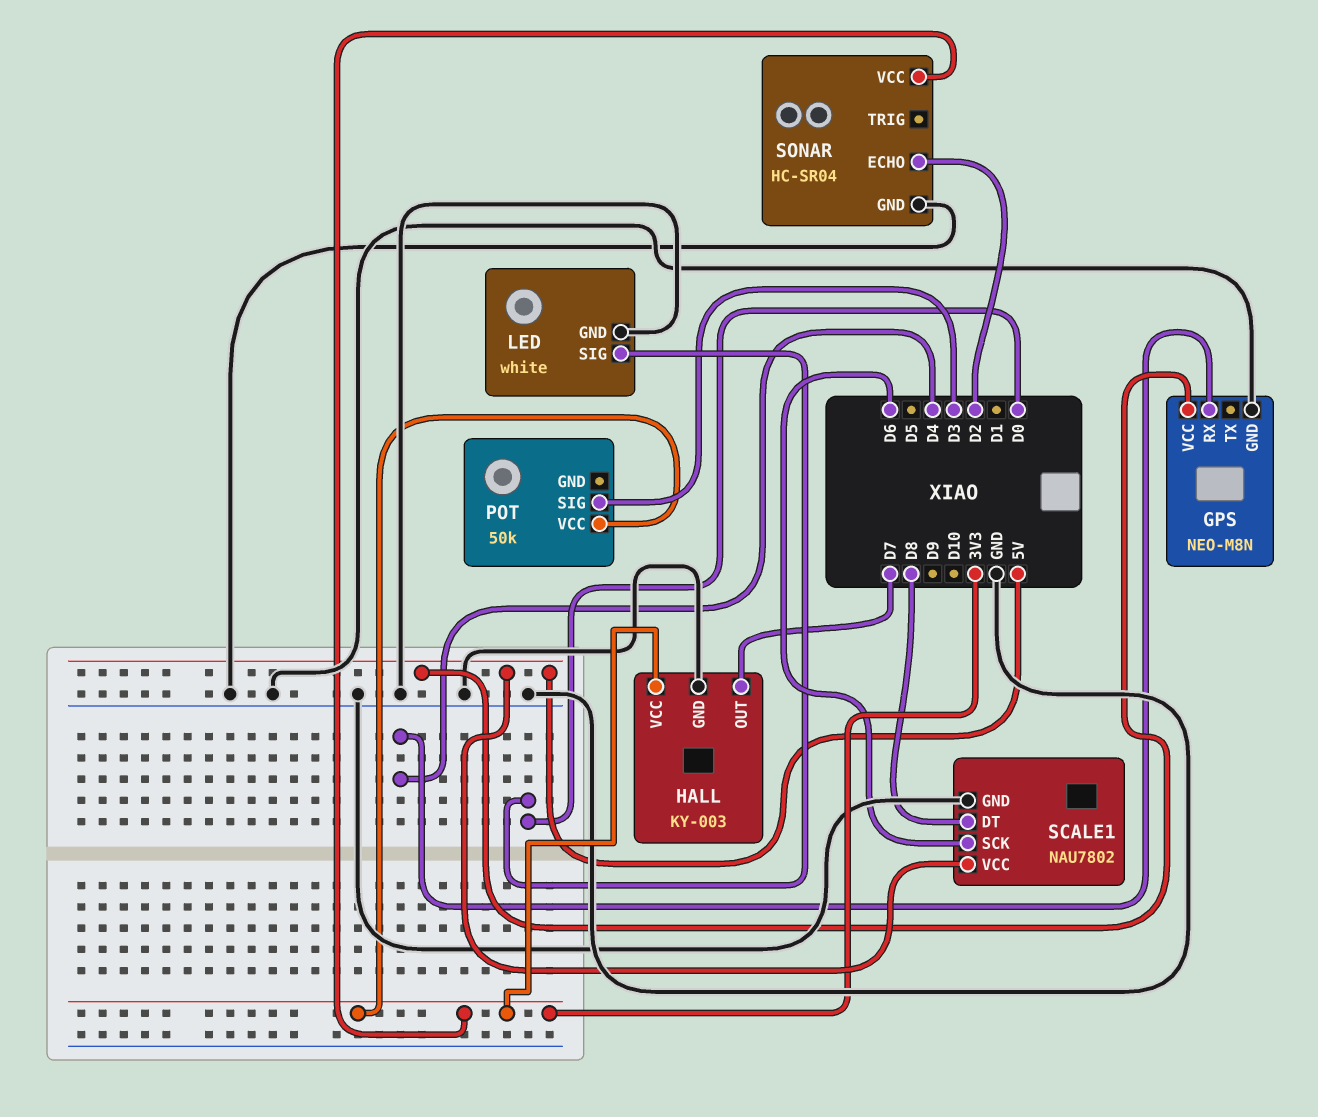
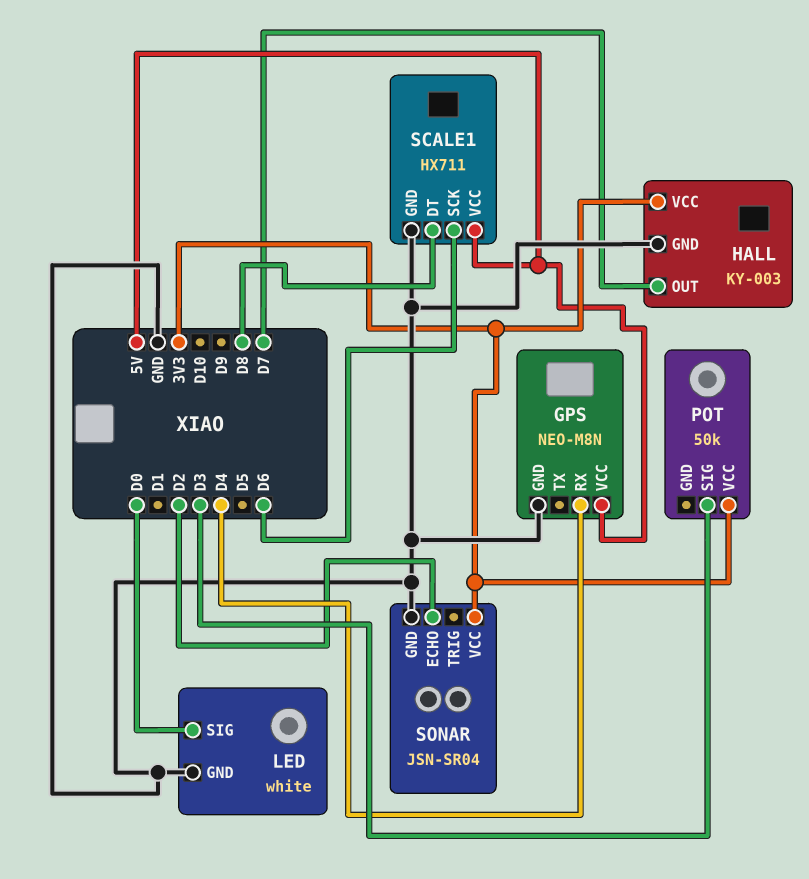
SCALE1: NAU7802 -> HX711
SONAR: HC-SR04 -> JSN-SR04

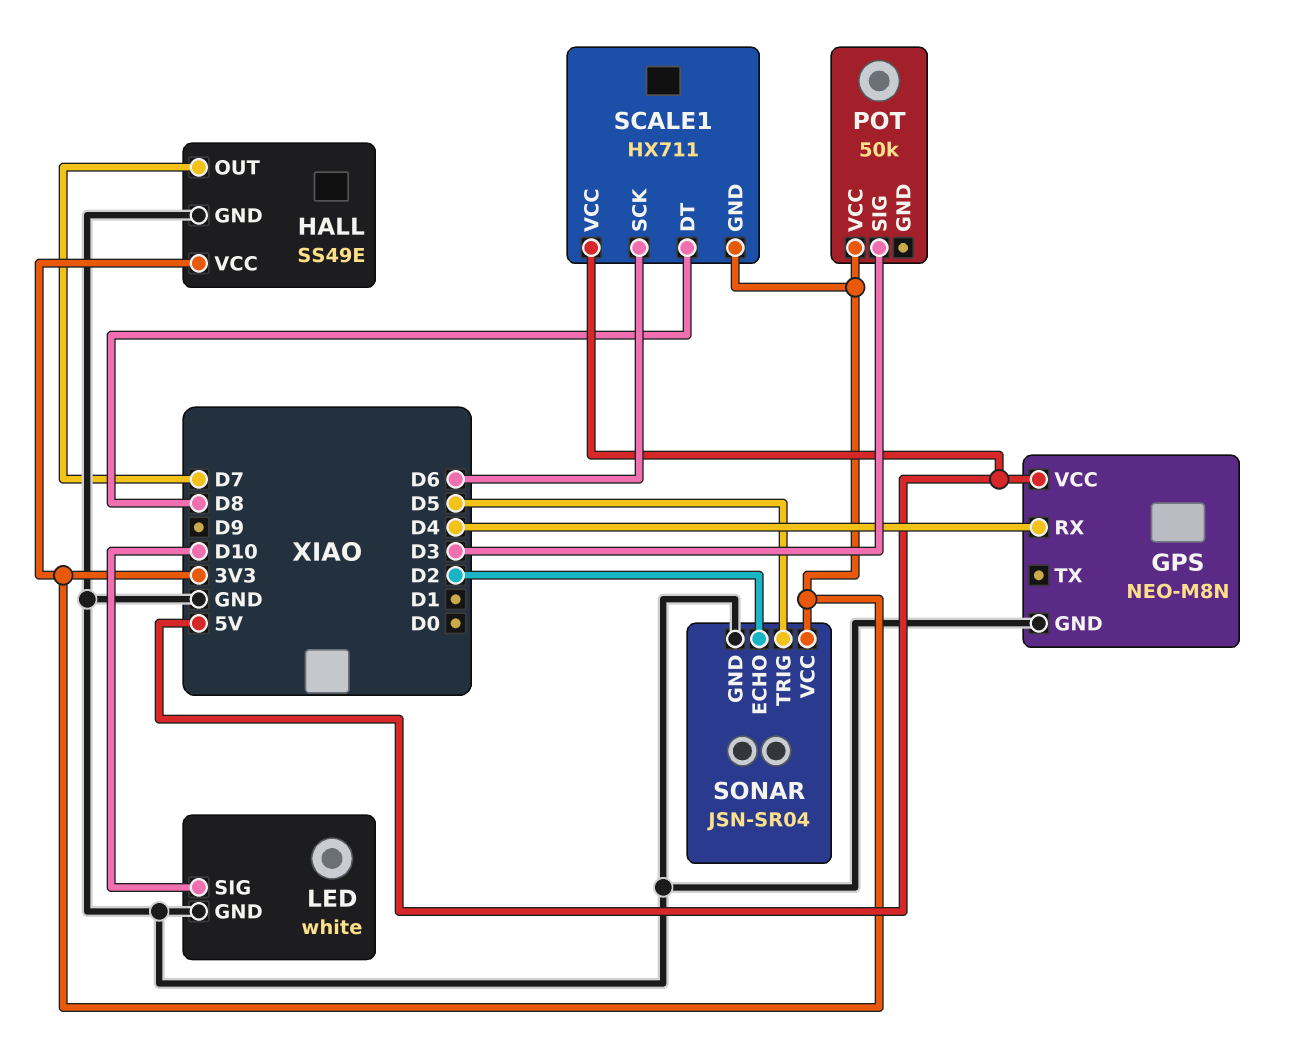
HALL: KY-003 -> SS49E
LED pin SIG: D0 -> D10
SCALE1 pin GND: GND -> 3V3
SONAR pin TRIG: none -> D5

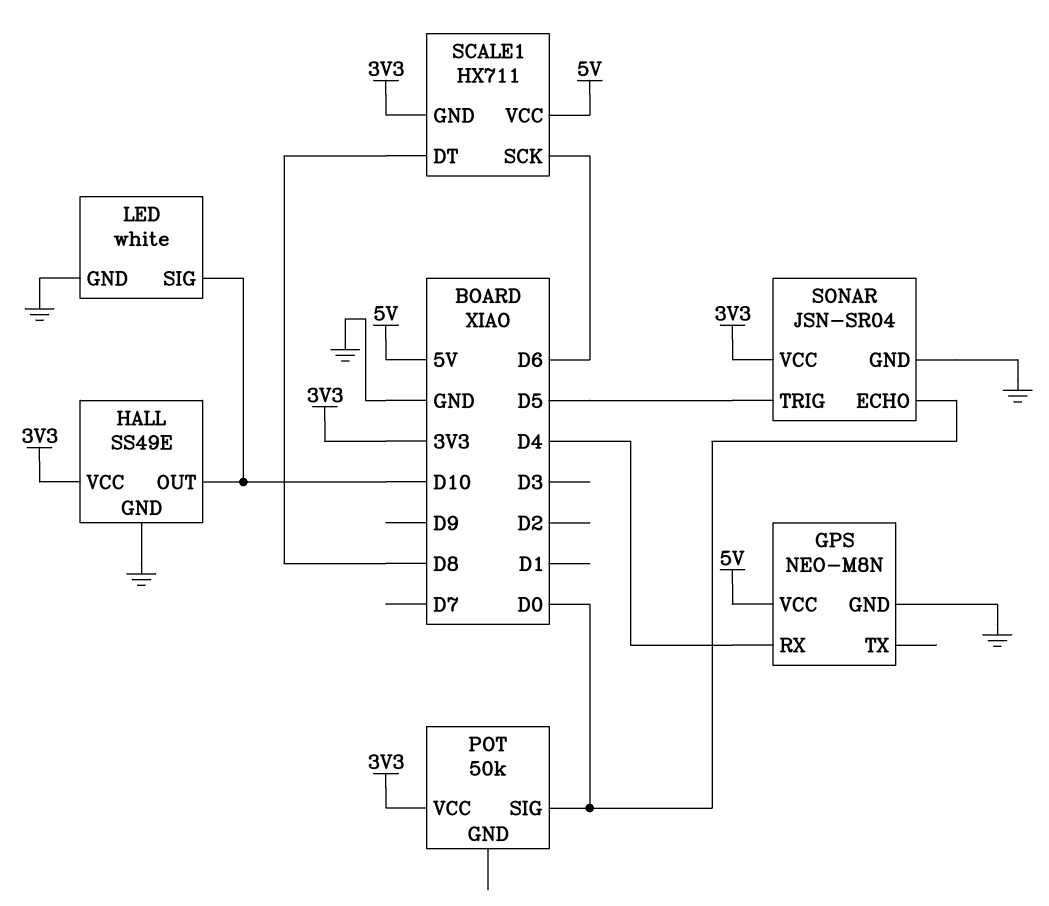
HALL pin OUT: D7 -> D10
POT pin SIG: D3 -> D0
SONAR pin ECHO: D2 -> D0

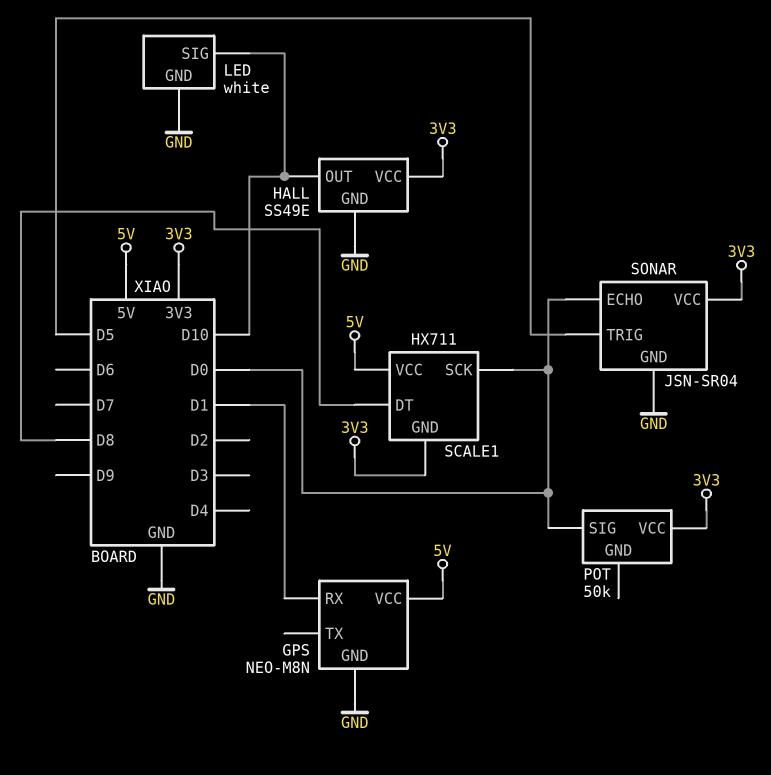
GPS pin RX: D4 -> D1
SCALE1 pin SCK: D6 -> D0

